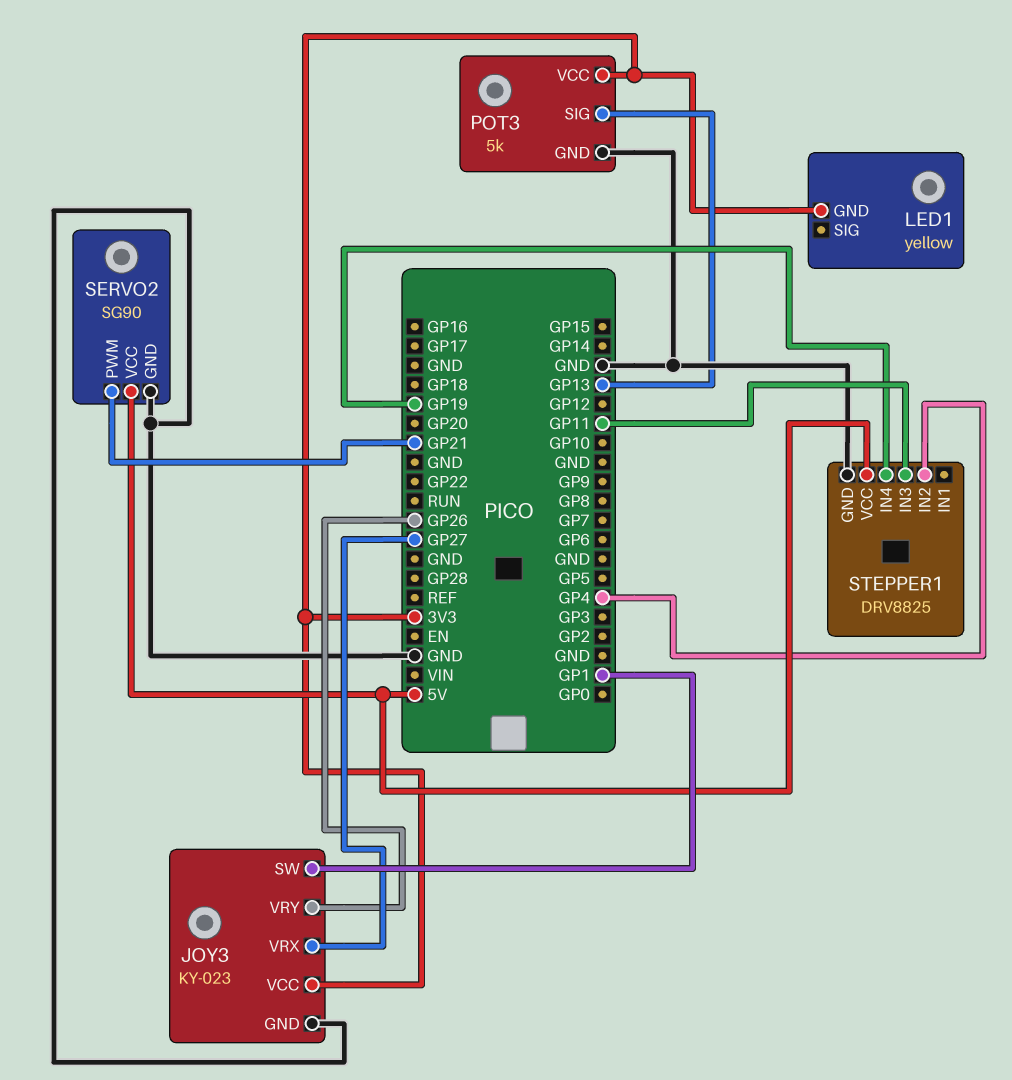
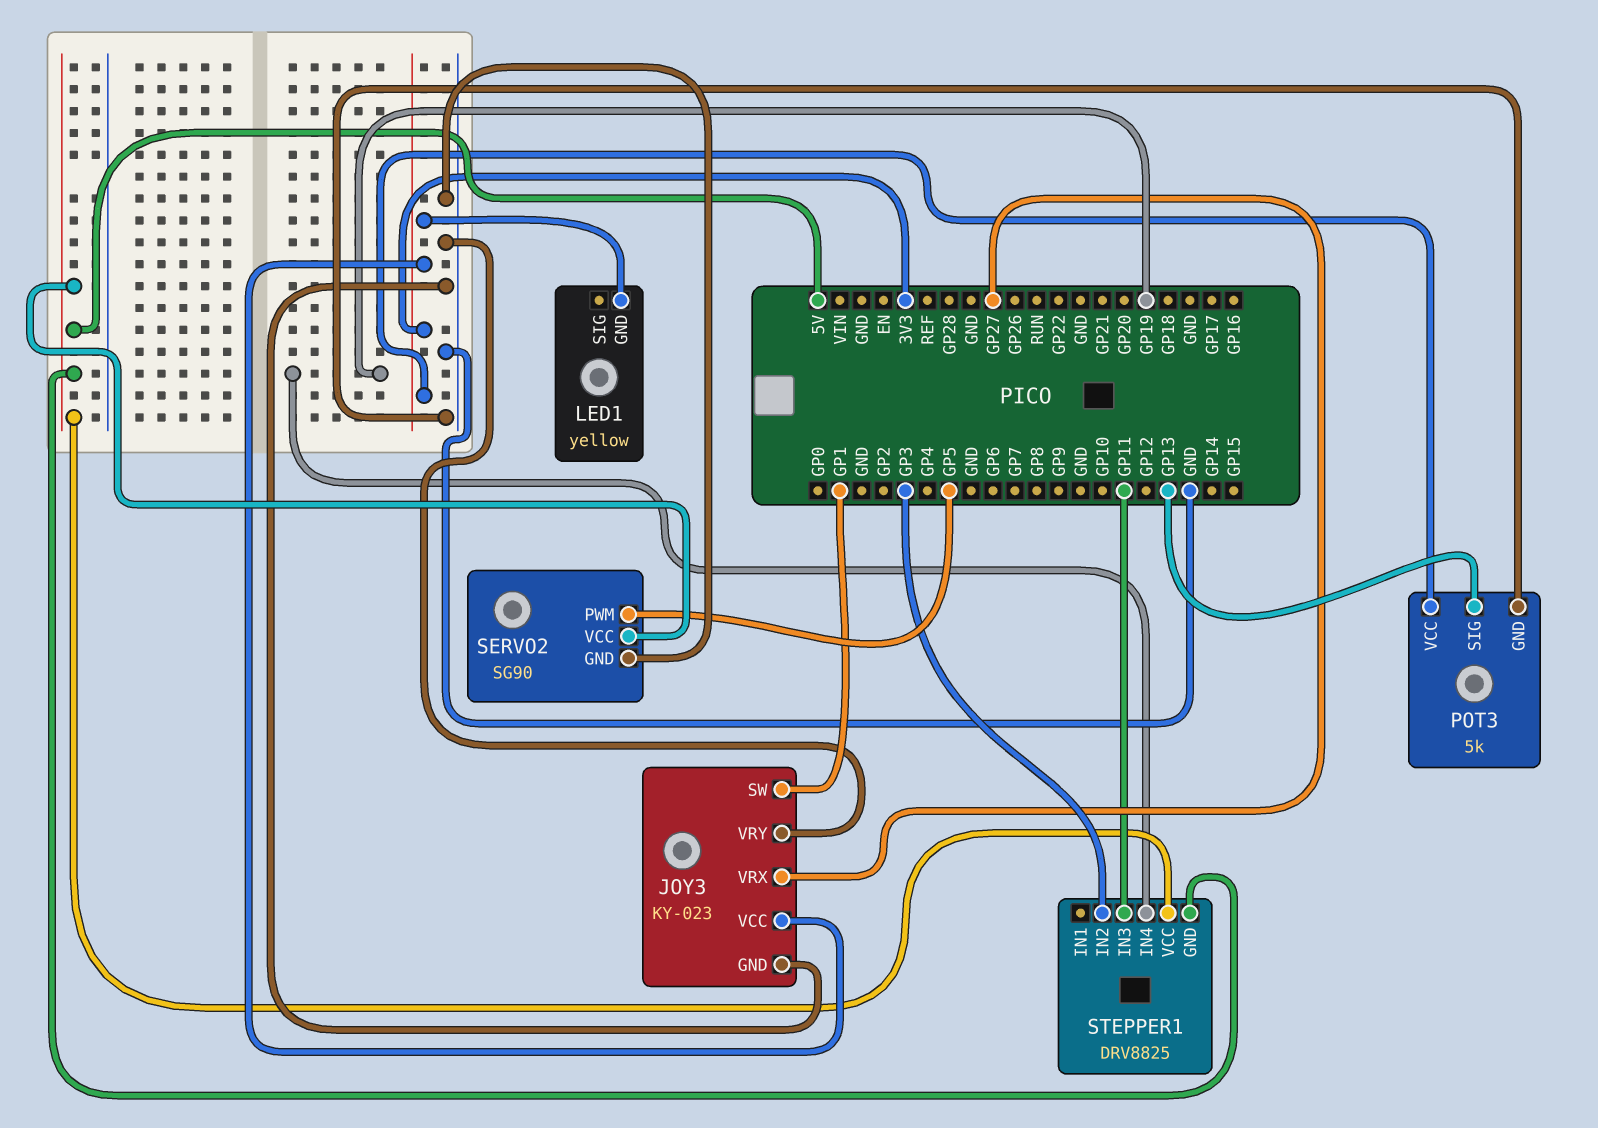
JOY3 pin VRY: GP26 -> GND
SERVO2 pin PWM: GP21 -> GP5
STEPPER1 pin GND: GND -> 5V
STEPPER1 pin IN2: GP4 -> GP3

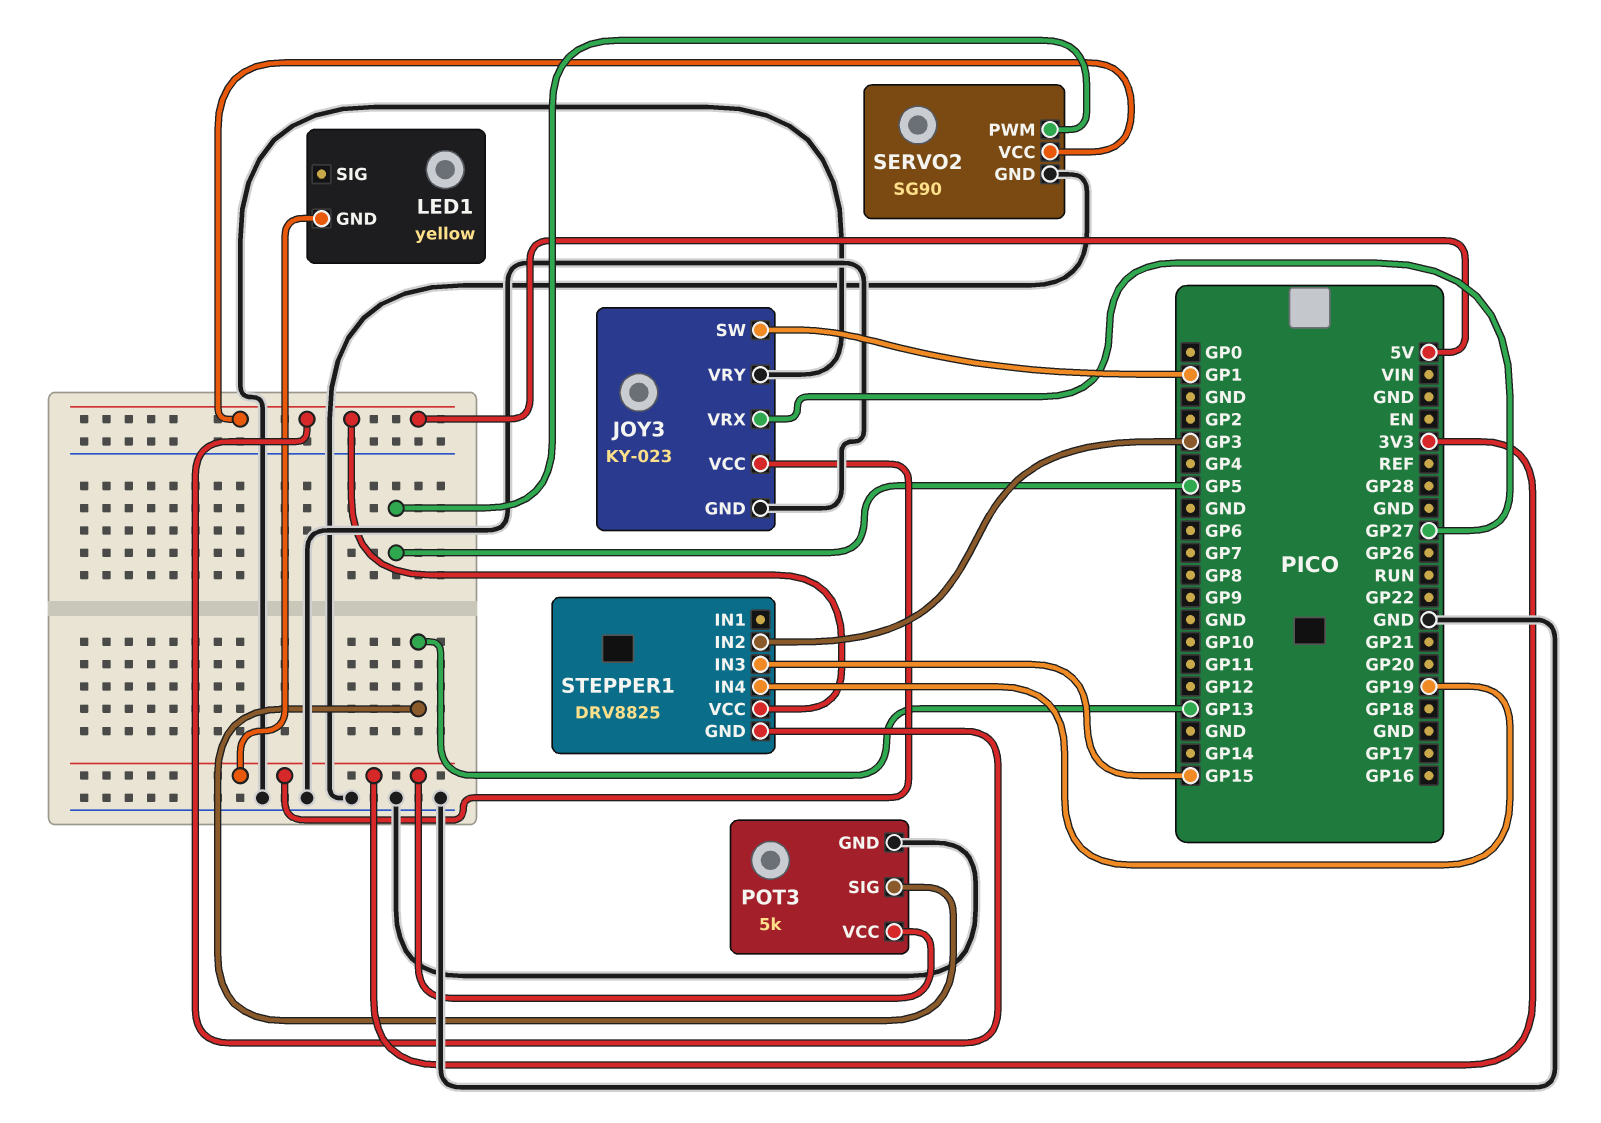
STEPPER1 pin IN3: GP11 -> GP15

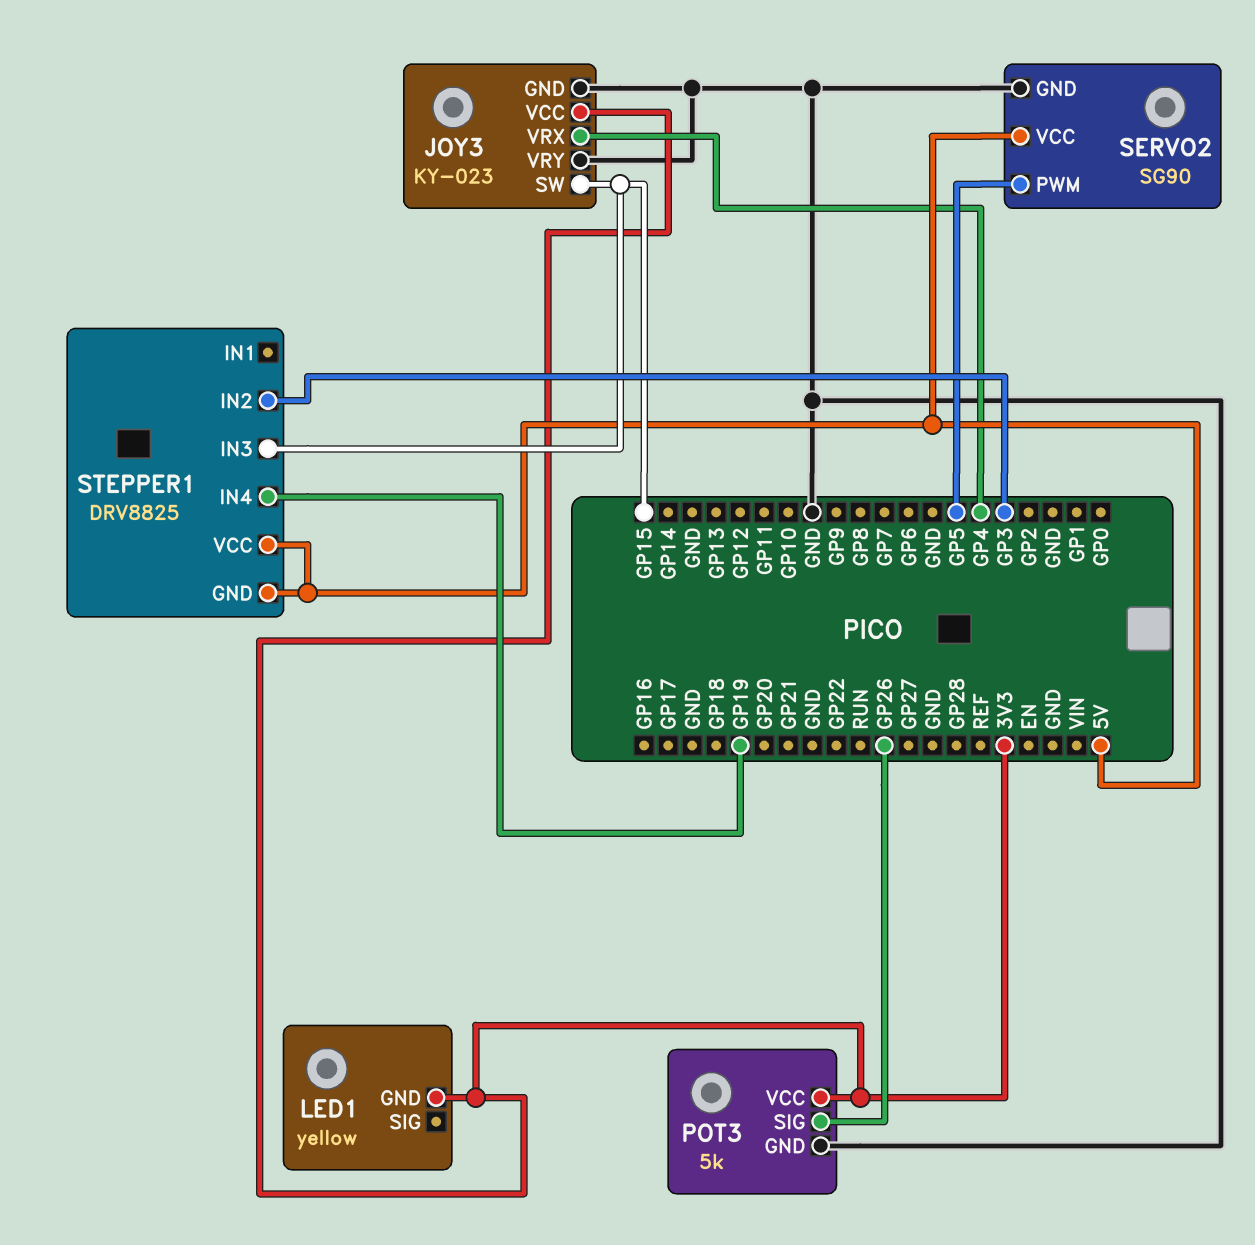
JOY3 pin SW: GP1 -> GP15
JOY3 pin VRX: GP27 -> GP4
POT3 pin SIG: GP13 -> GP26

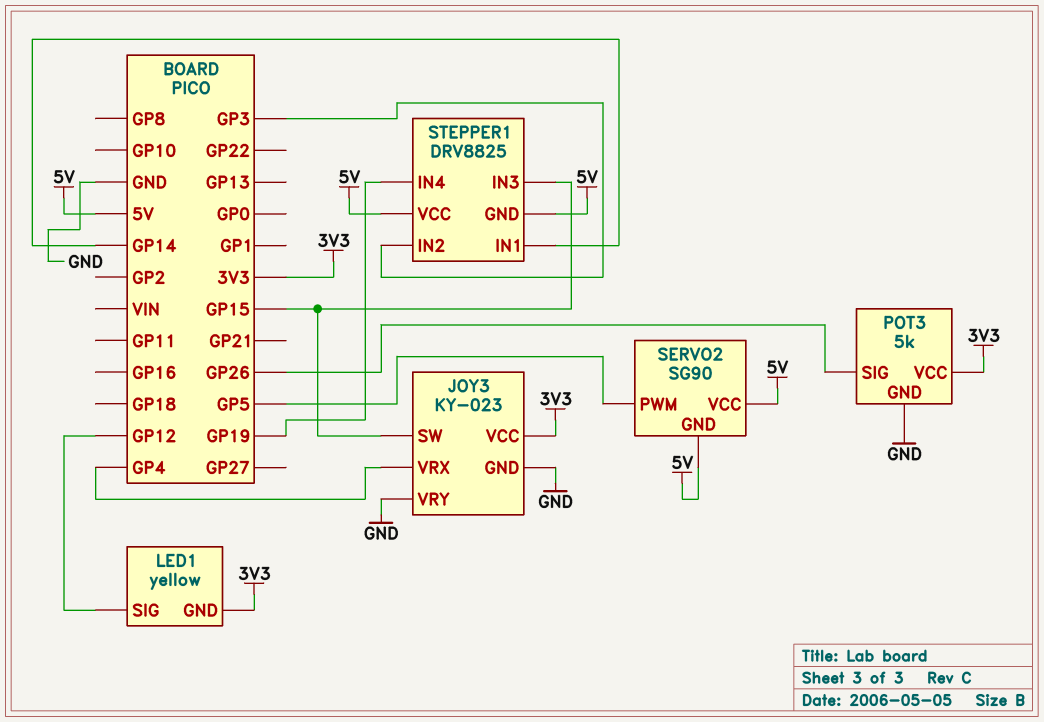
LED1 pin SIG: none -> GP12
SERVO2 pin GND: GND -> 5V
STEPPER1 pin IN1: none -> GP14

